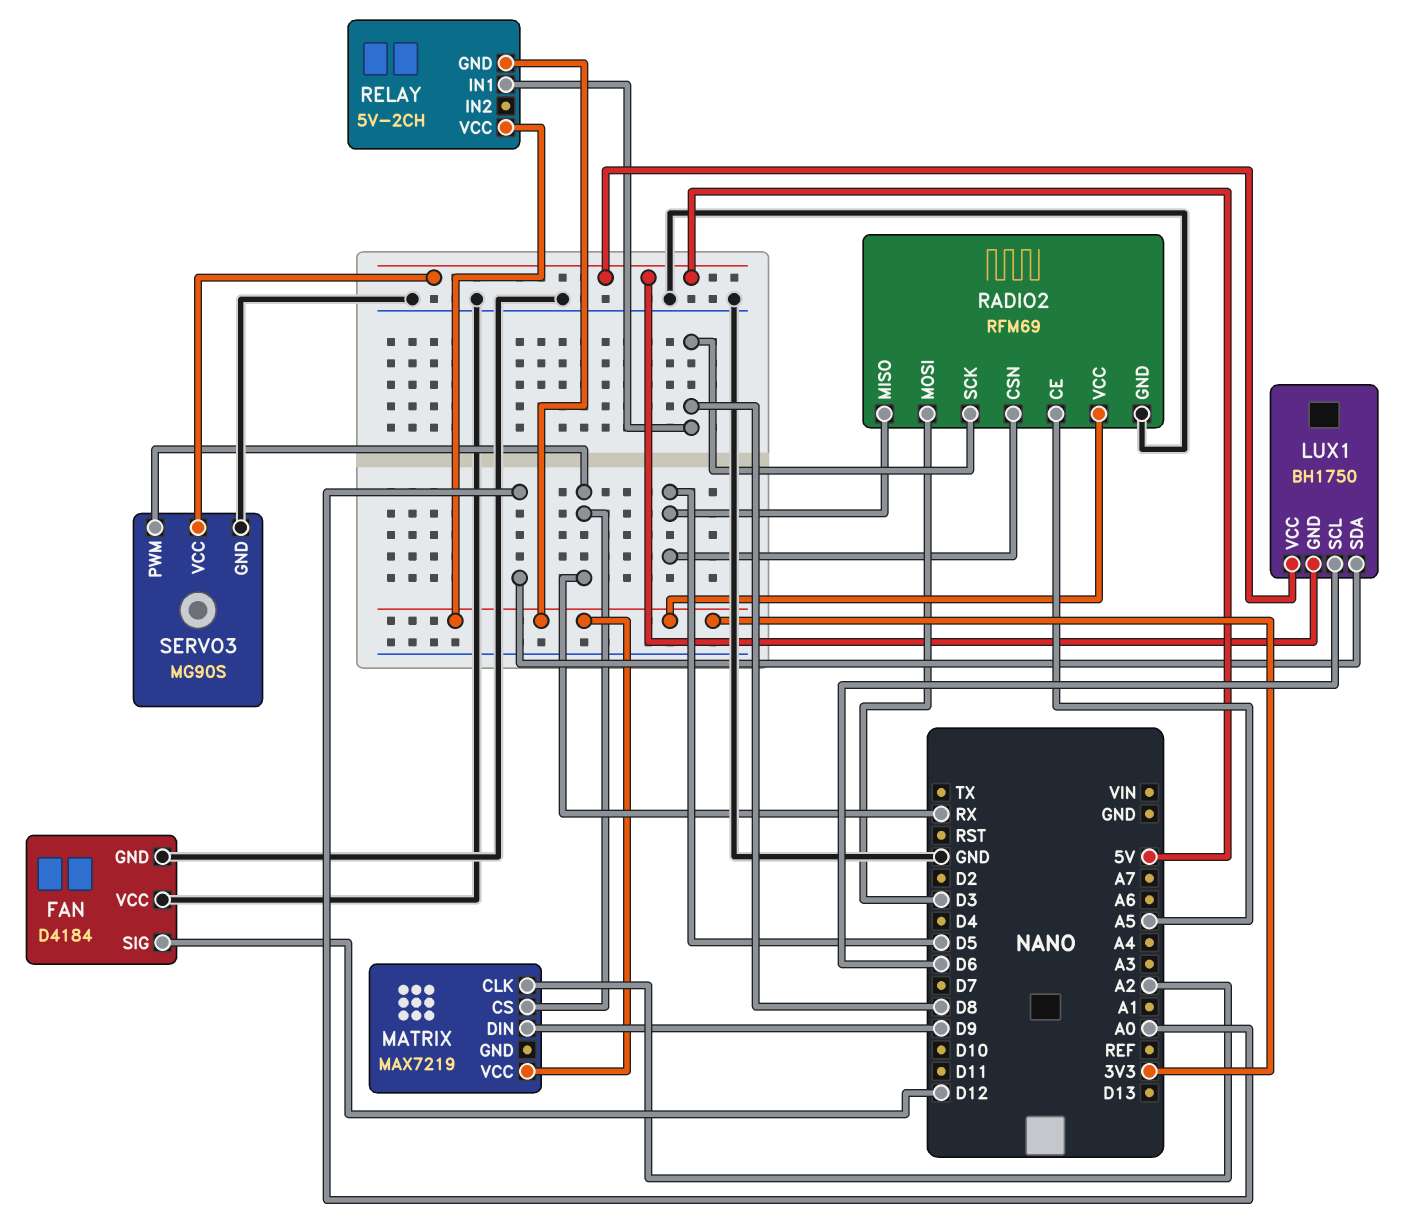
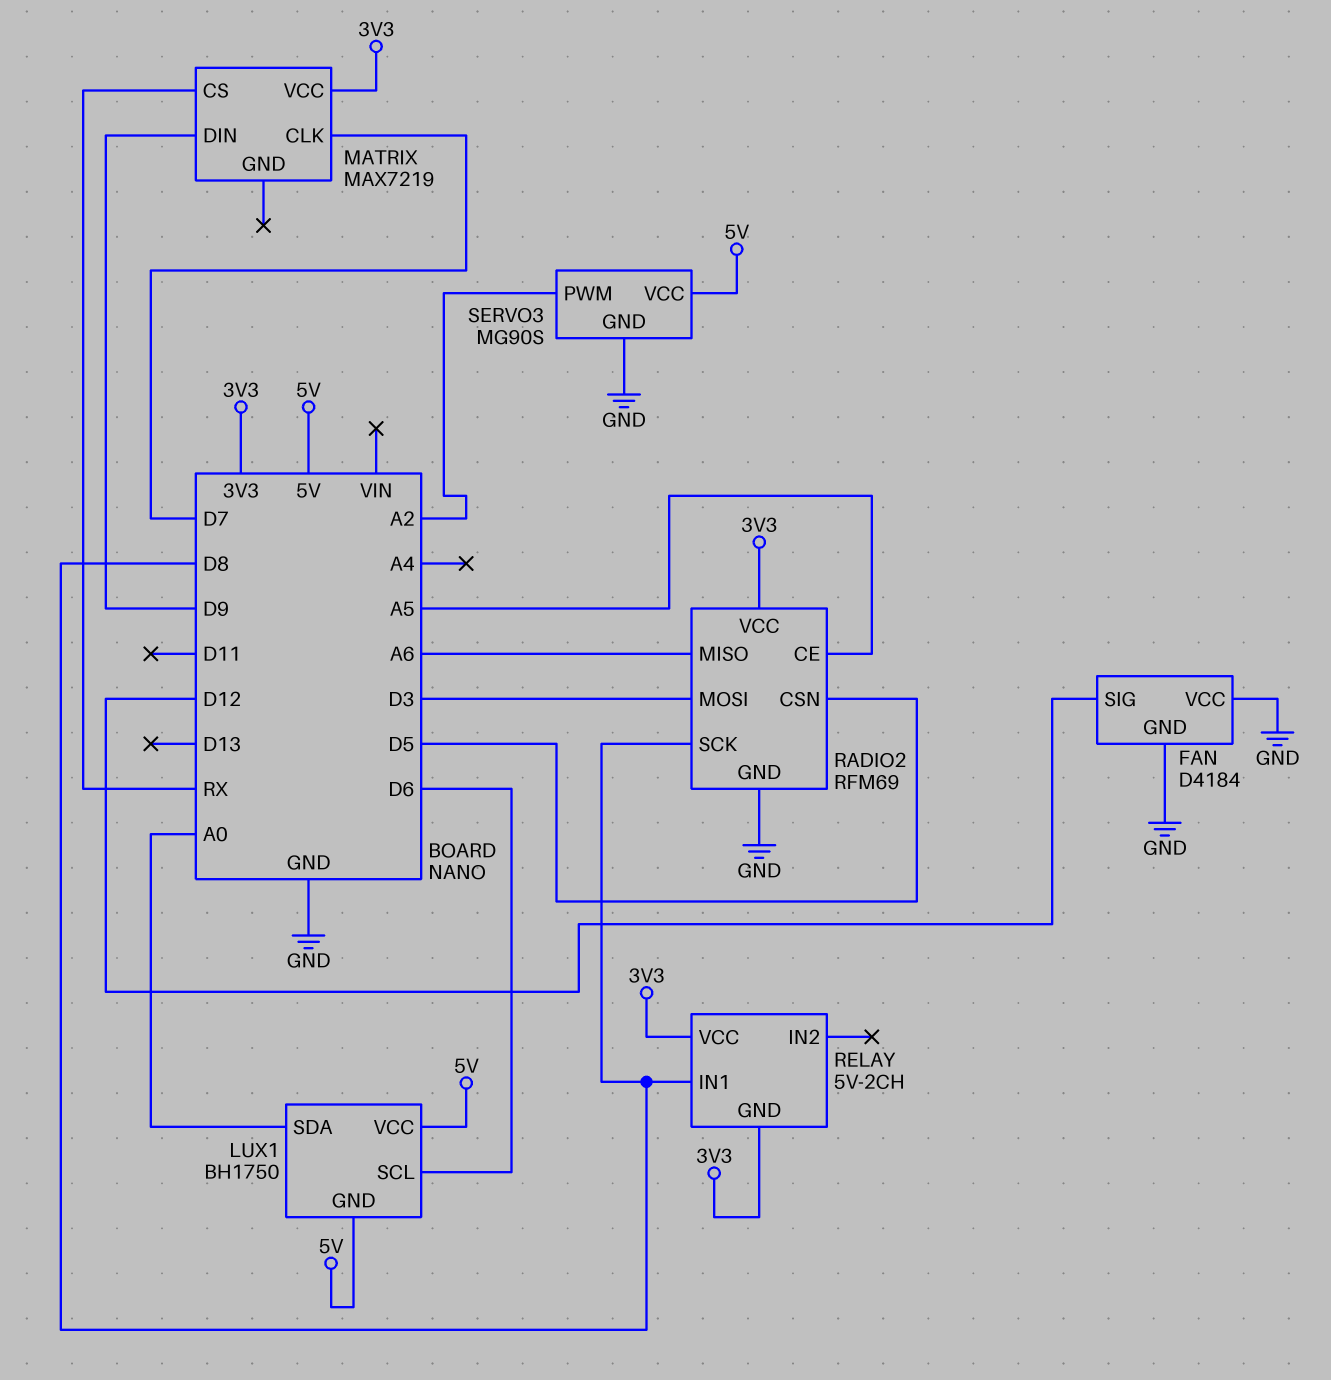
MATRIX pin CLK: A2 -> D7
RADIO2 pin MISO: D5 -> A6
SERVO3 pin PWM: RX -> A2

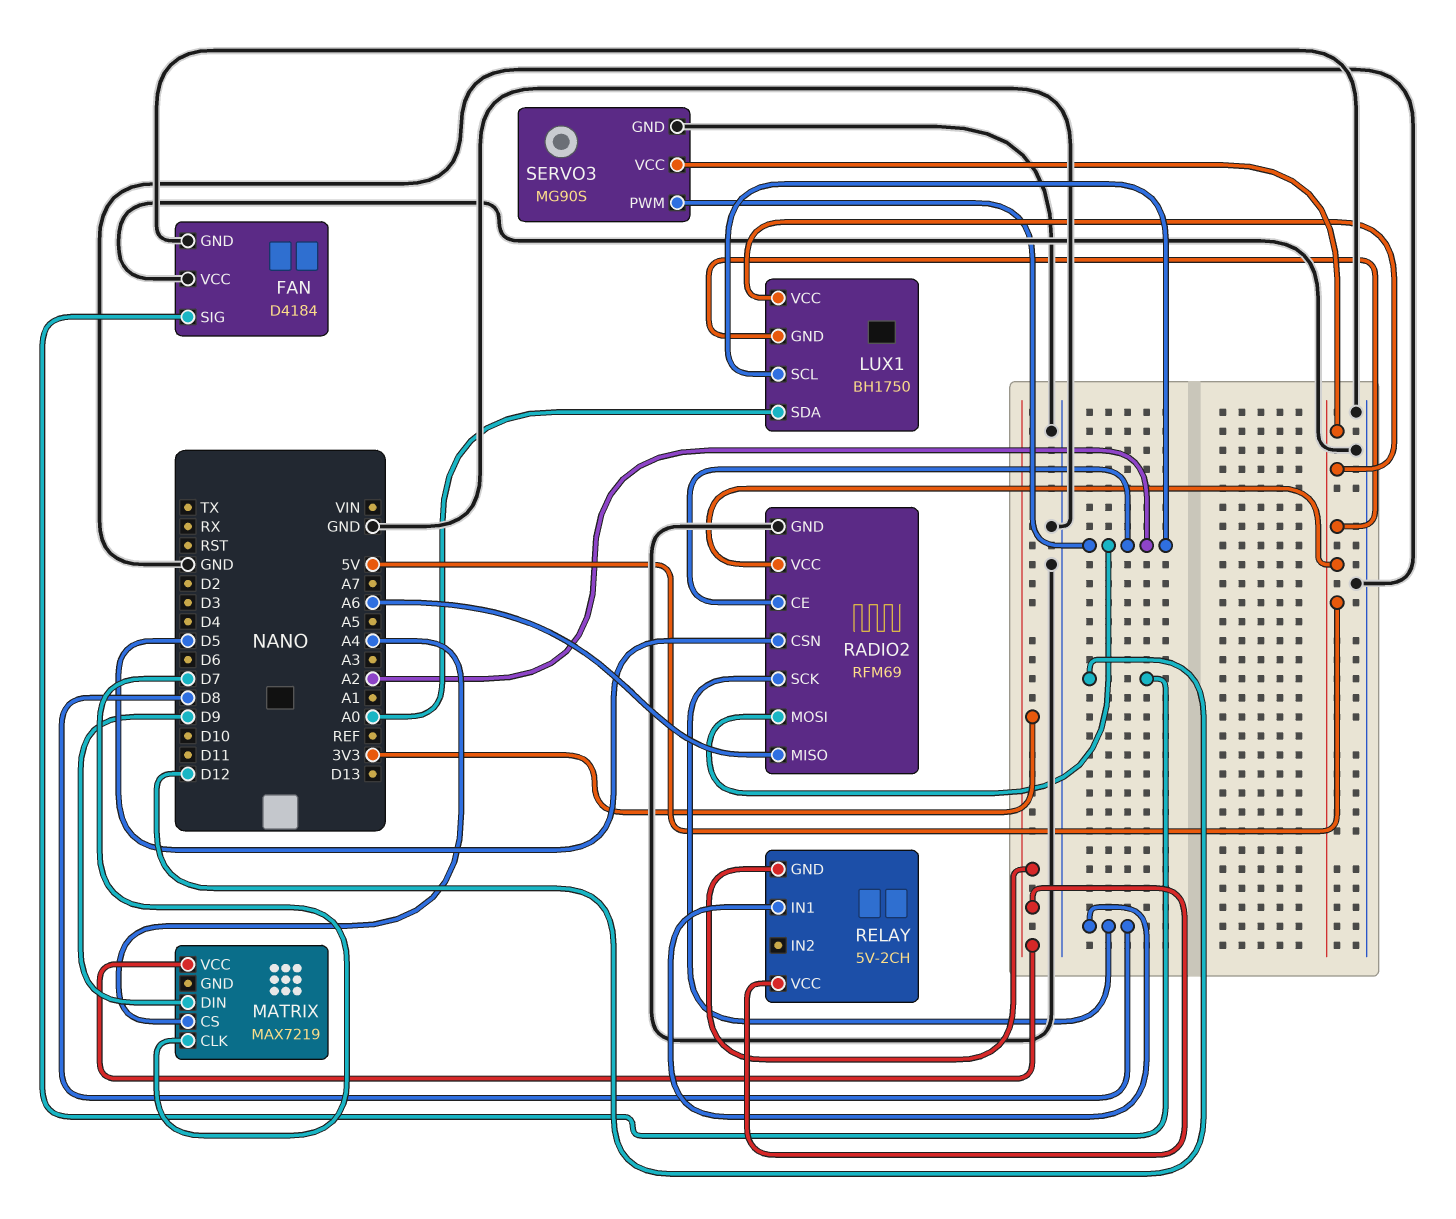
LUX1 pin SCL: D6 -> A2
MATRIX pin CS: RX -> A4
RADIO2 pin CE: A5 -> A2
RADIO2 pin MOSI: D3 -> A2
RADIO2 pin VCC: 3V3 -> 5V

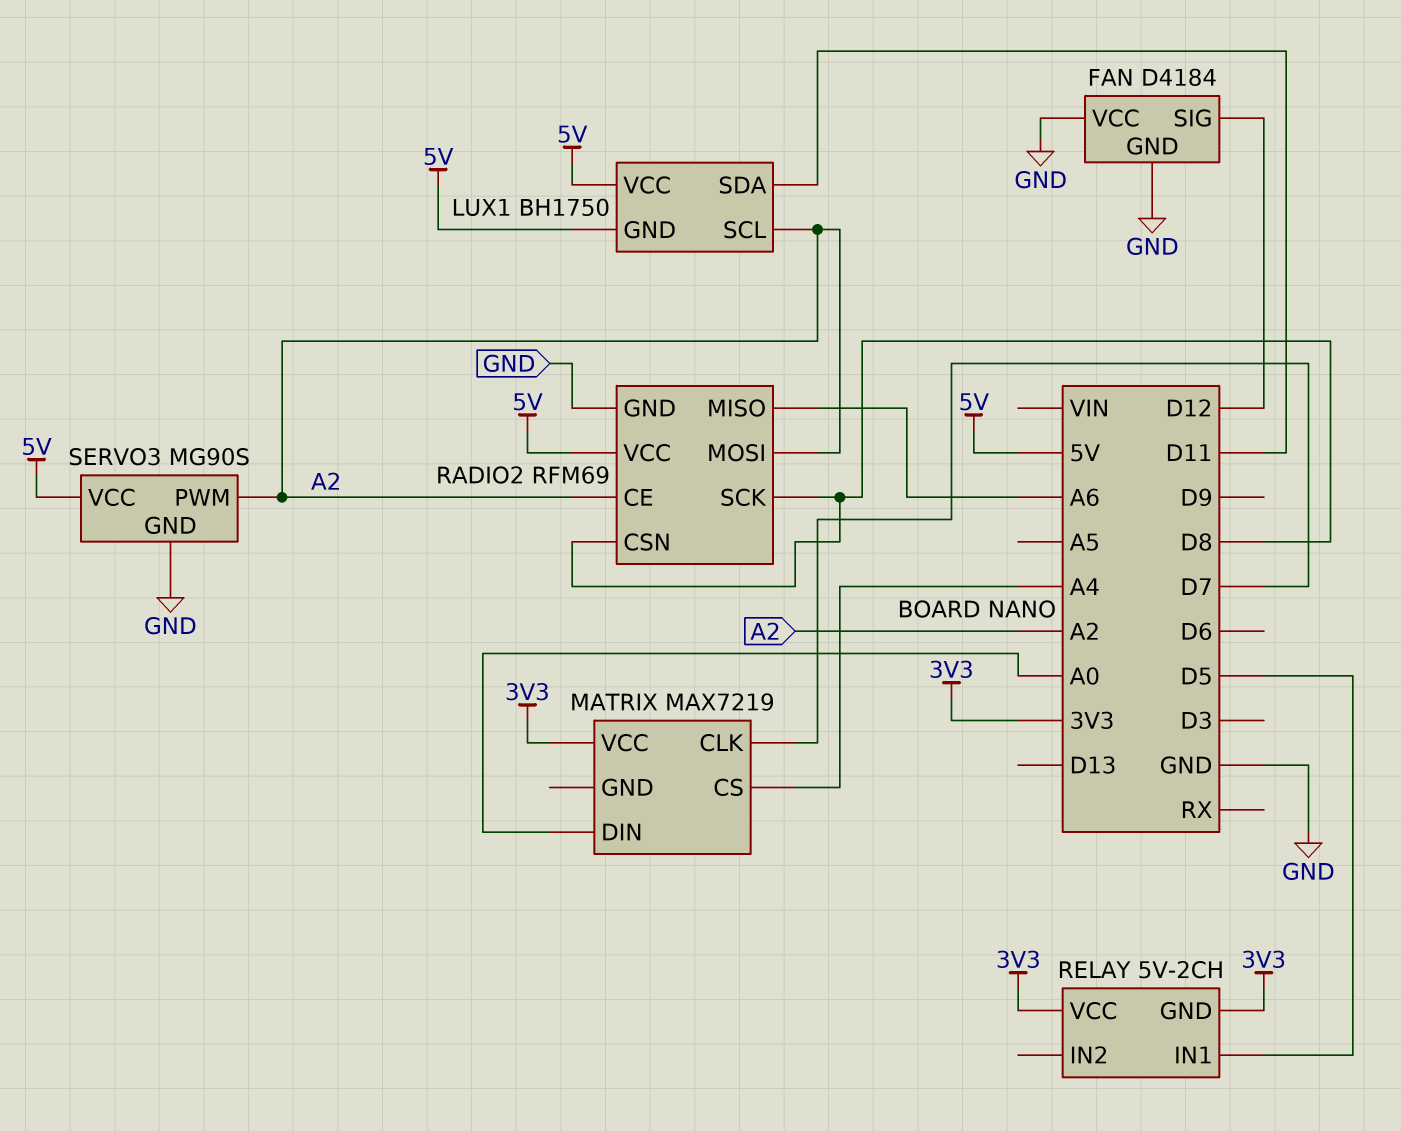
LUX1 pin SDA: A0 -> D11
MATRIX pin DIN: D9 -> A0
RADIO2 pin CSN: D5 -> D8
RELAY pin IN1: D8 -> D5

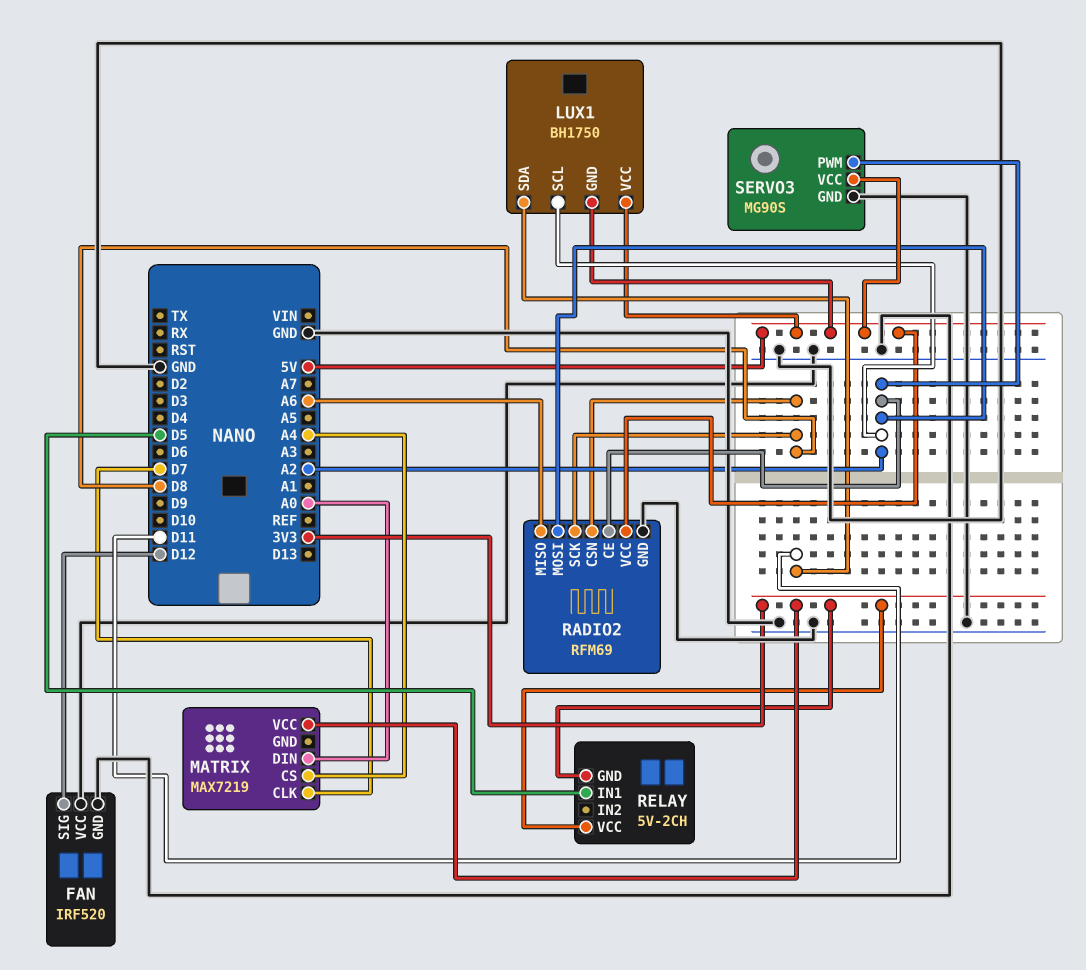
FAN: D4184 -> IRF520

